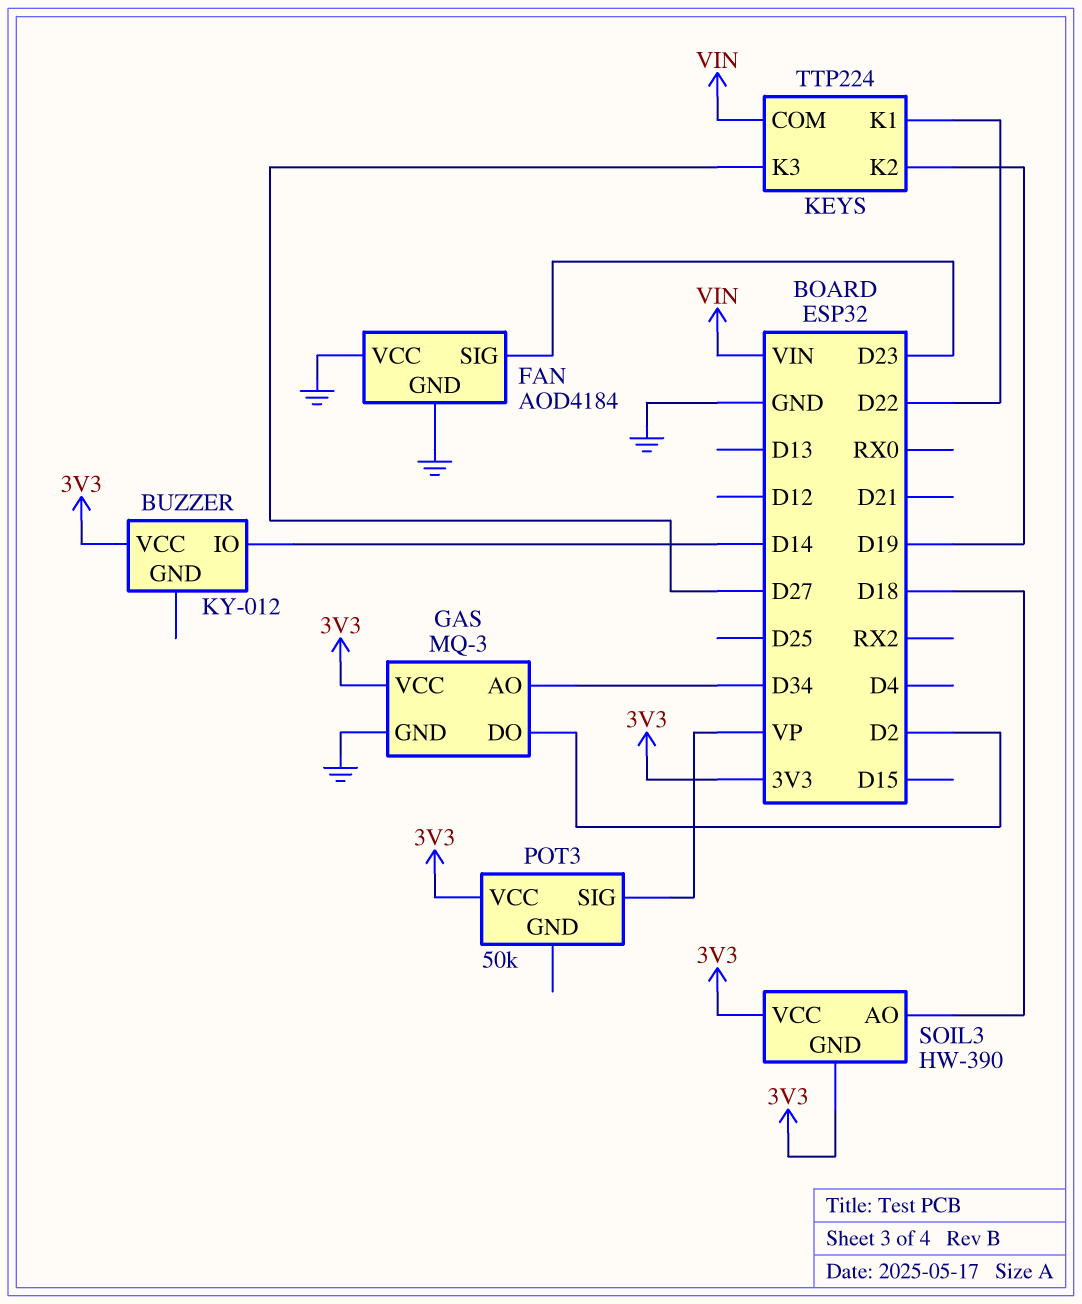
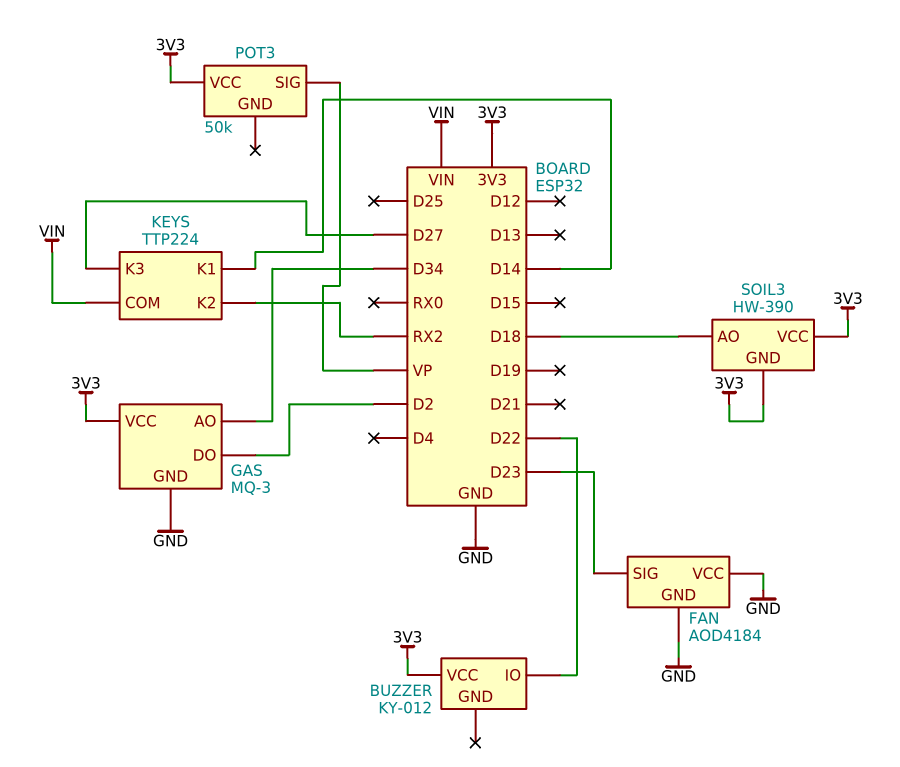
BUZZER pin IO: D14 -> D22
KEYS pin K1: D22 -> D14
KEYS pin K2: D19 -> RX2

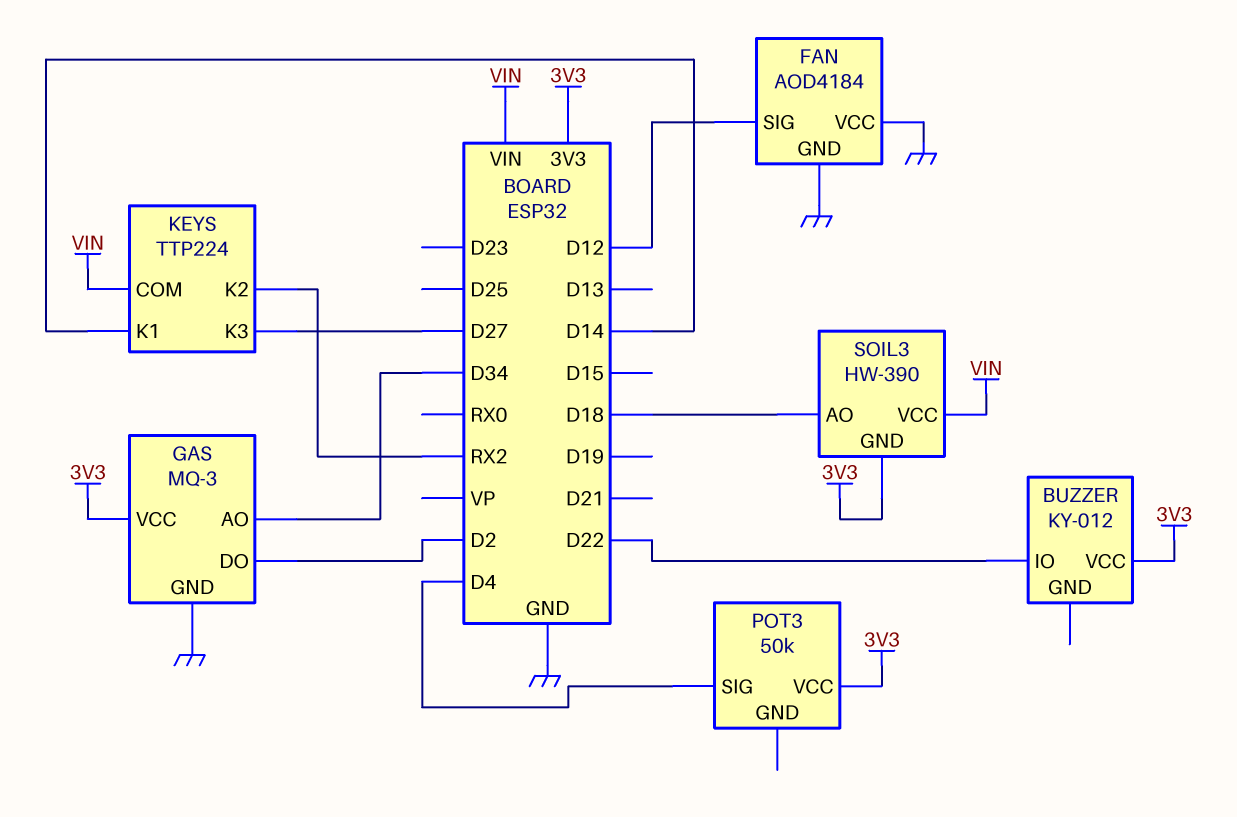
FAN pin SIG: D23 -> D12
POT3 pin SIG: VP -> D4
SOIL3 pin VCC: 3V3 -> VIN

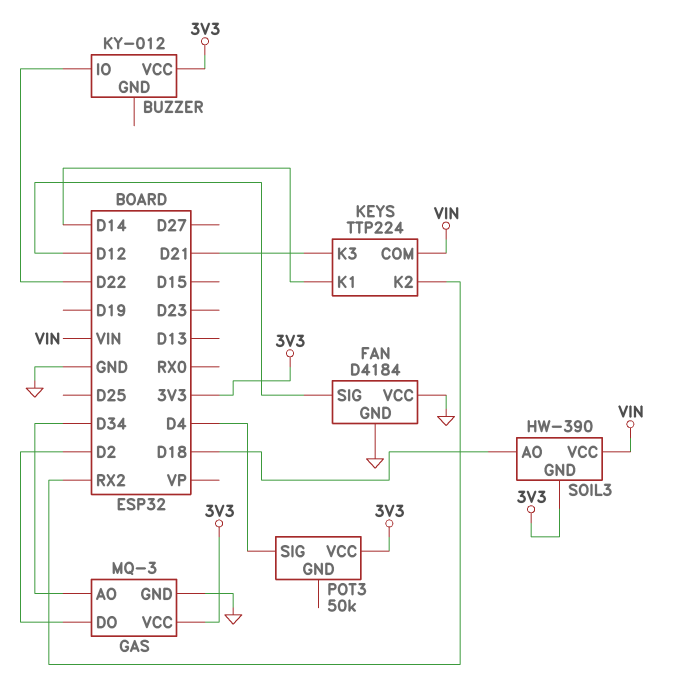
FAN: AOD4184 -> D4184
KEYS pin K3: D27 -> D21

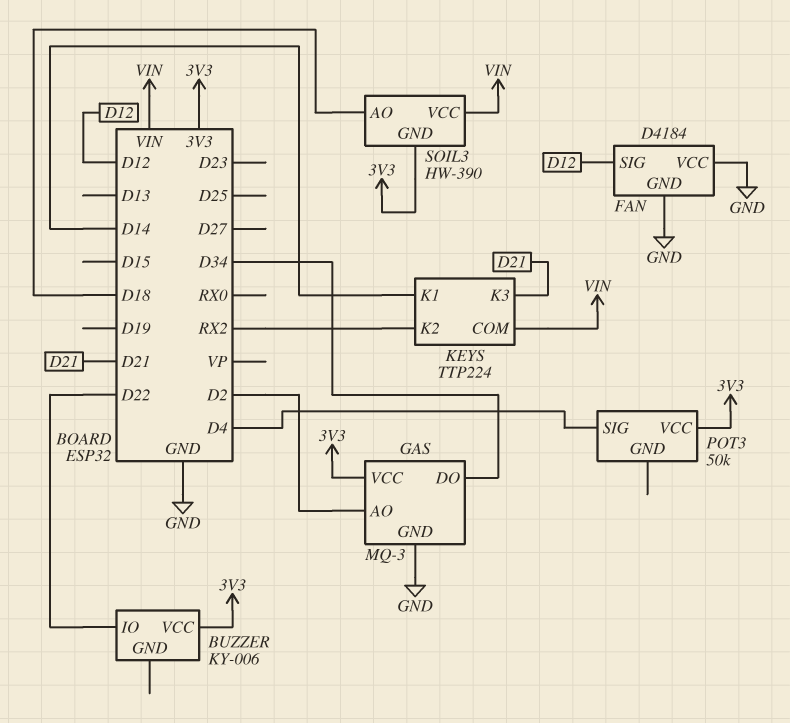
BUZZER: KY-012 -> KY-006
GAS pin AO: D34 -> D2
GAS pin DO: D2 -> D34

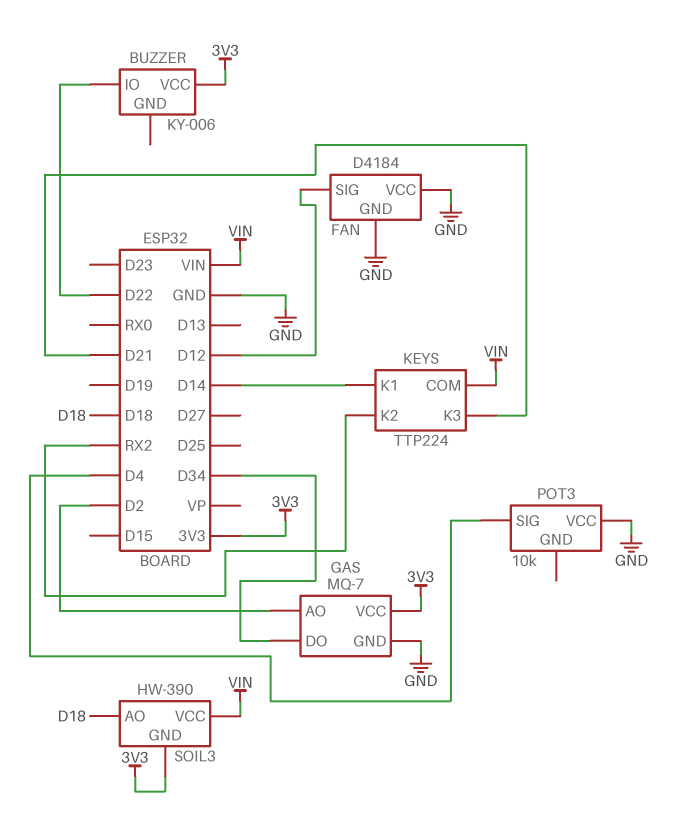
GAS: MQ-3 -> MQ-7
POT3: 50k -> 10k
POT3 pin VCC: 3V3 -> GND

